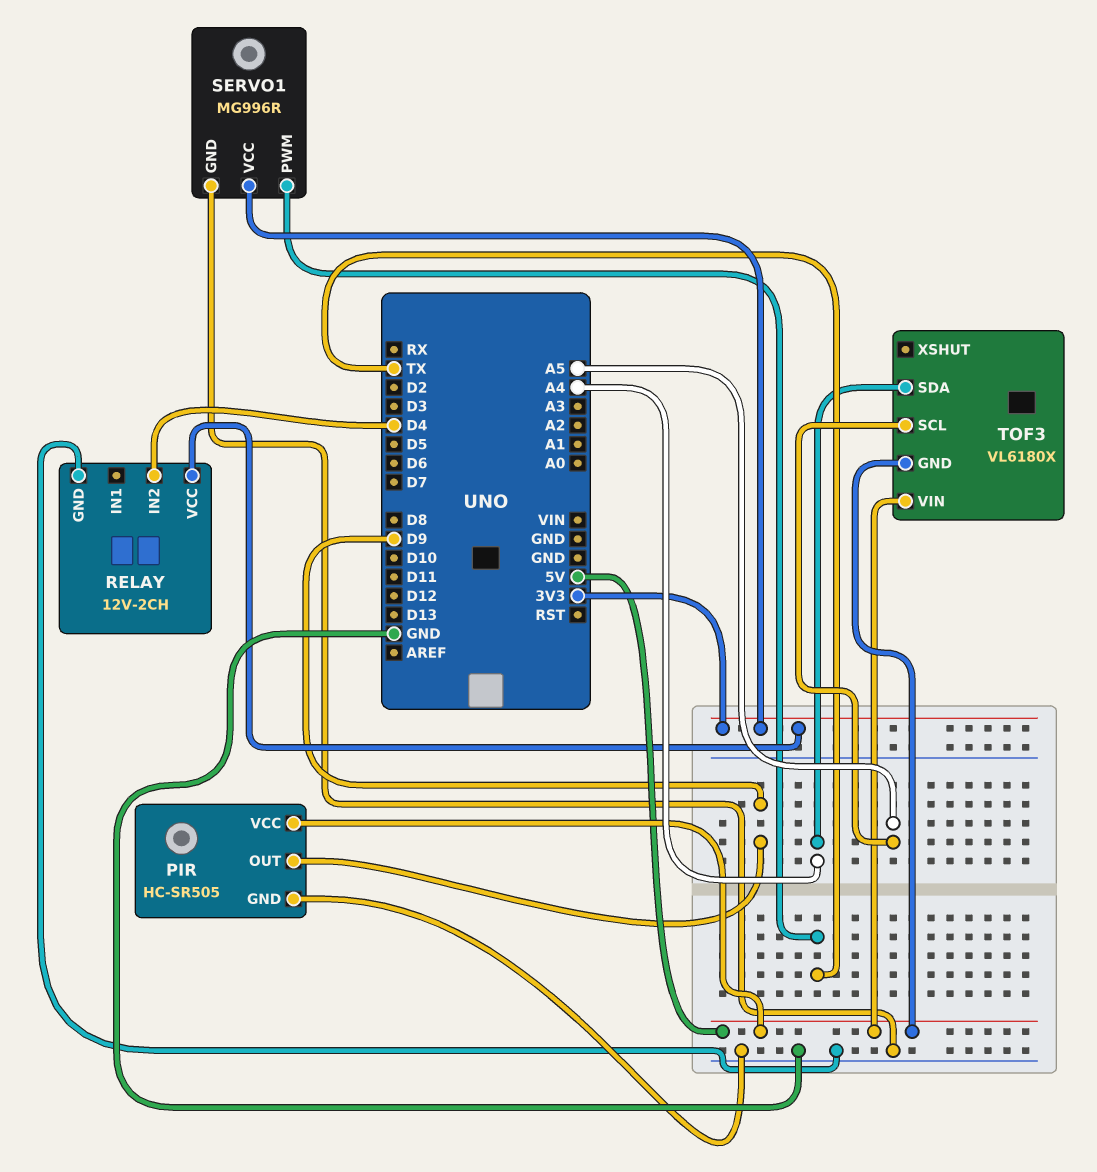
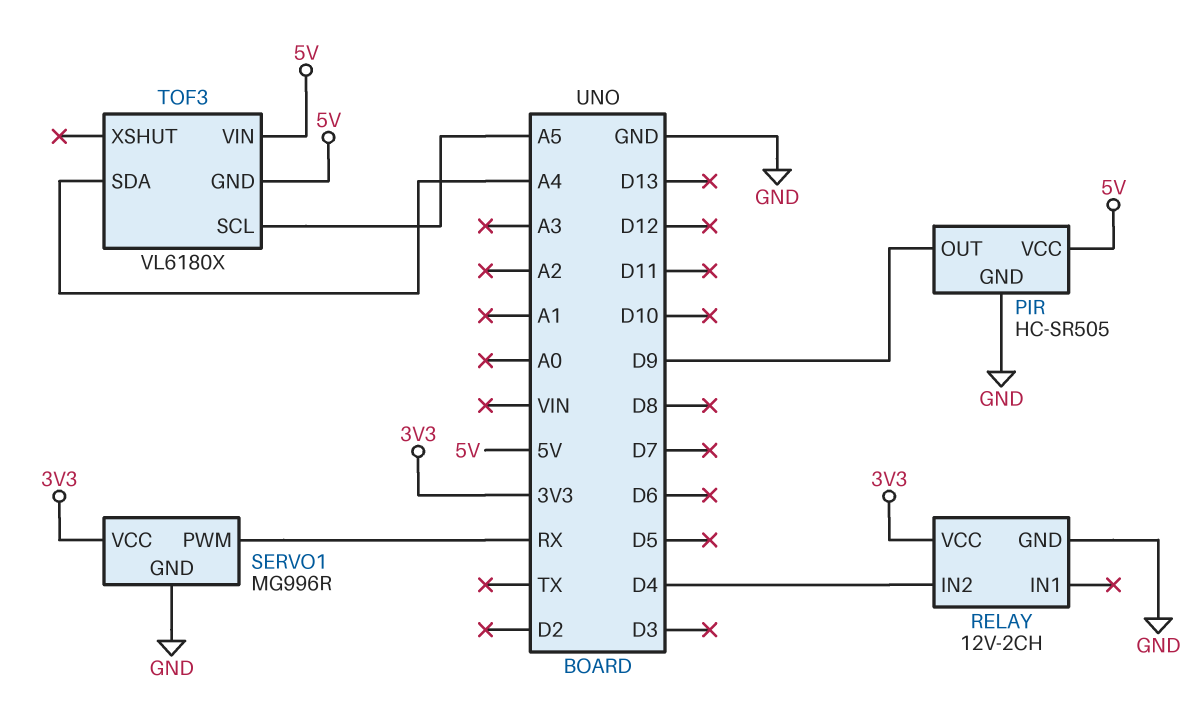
SERVO1 pin PWM: TX -> RX

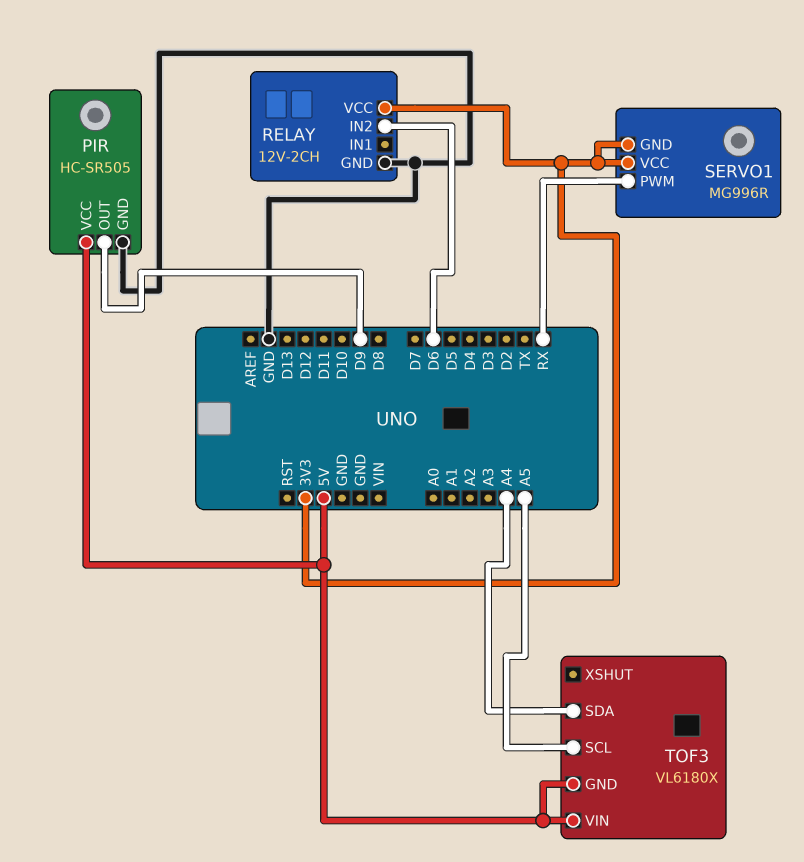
RELAY pin IN2: D4 -> D6
SERVO1 pin GND: GND -> 3V3

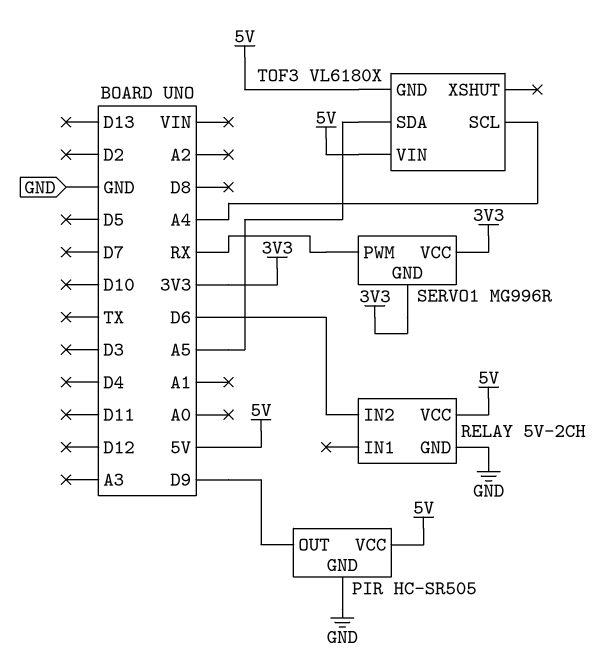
RELAY: 12V-2CH -> 5V-2CH
RELAY pin VCC: 3V3 -> 5V
TOF3 pin SCL: A5 -> A4
TOF3 pin SDA: A4 -> A5

